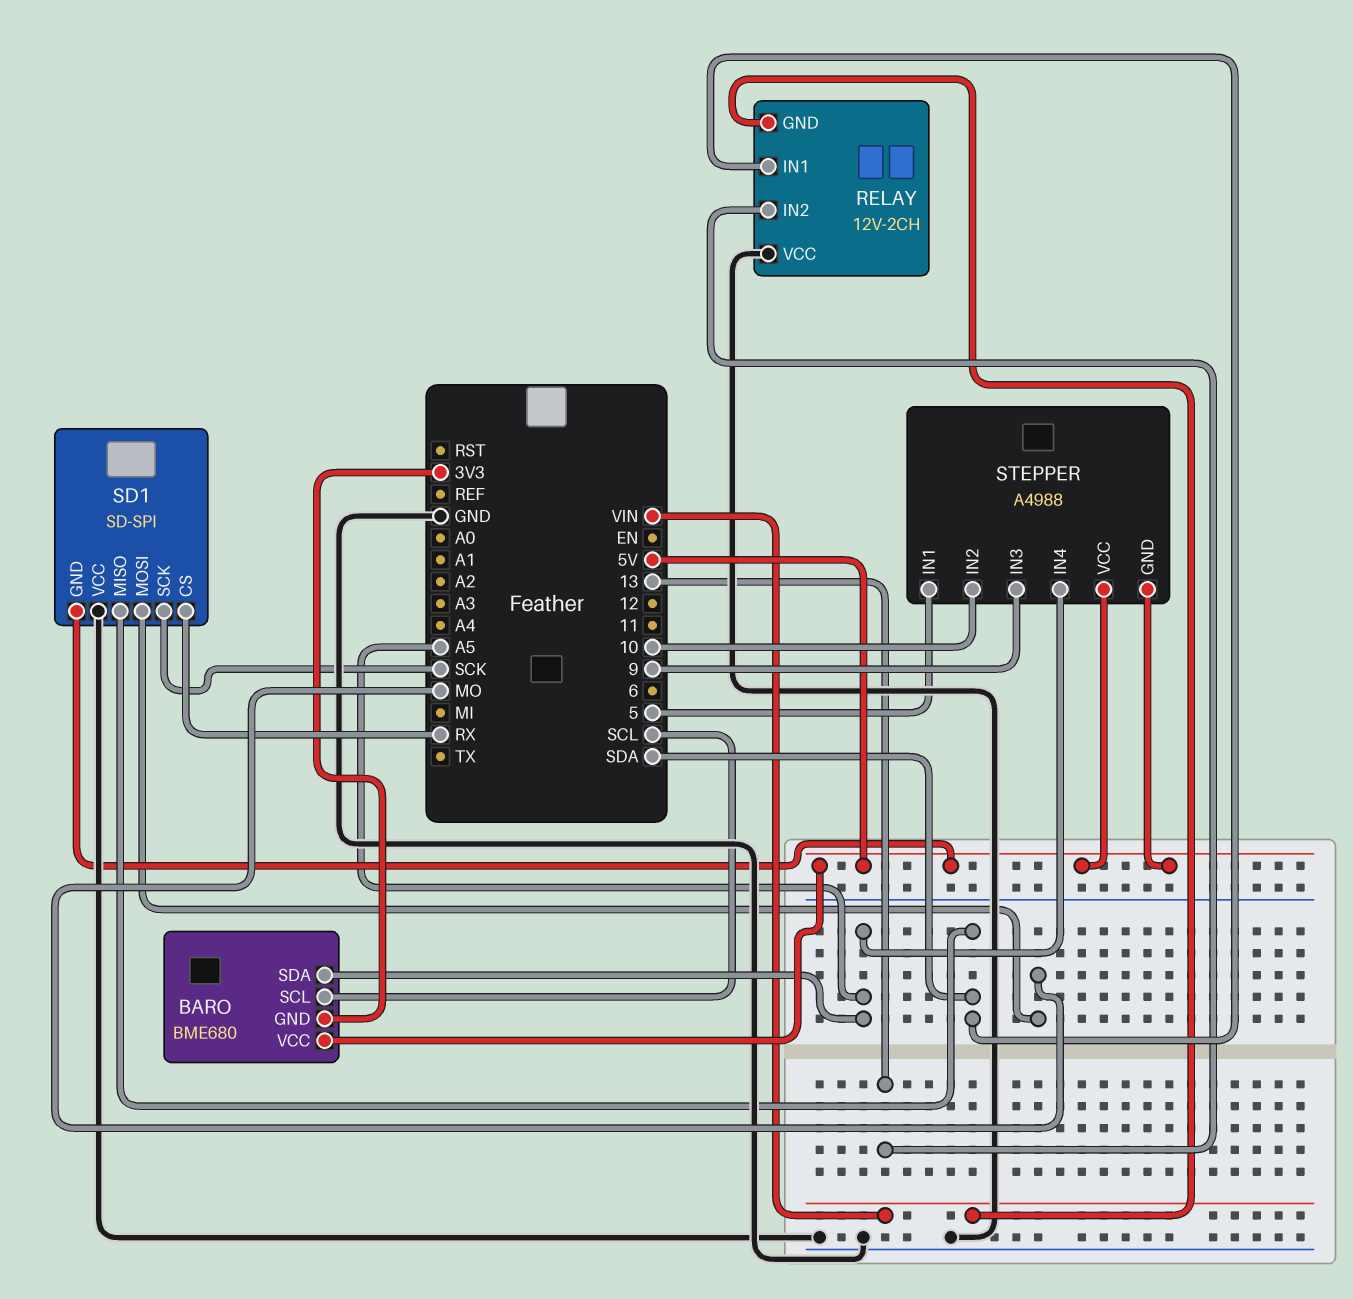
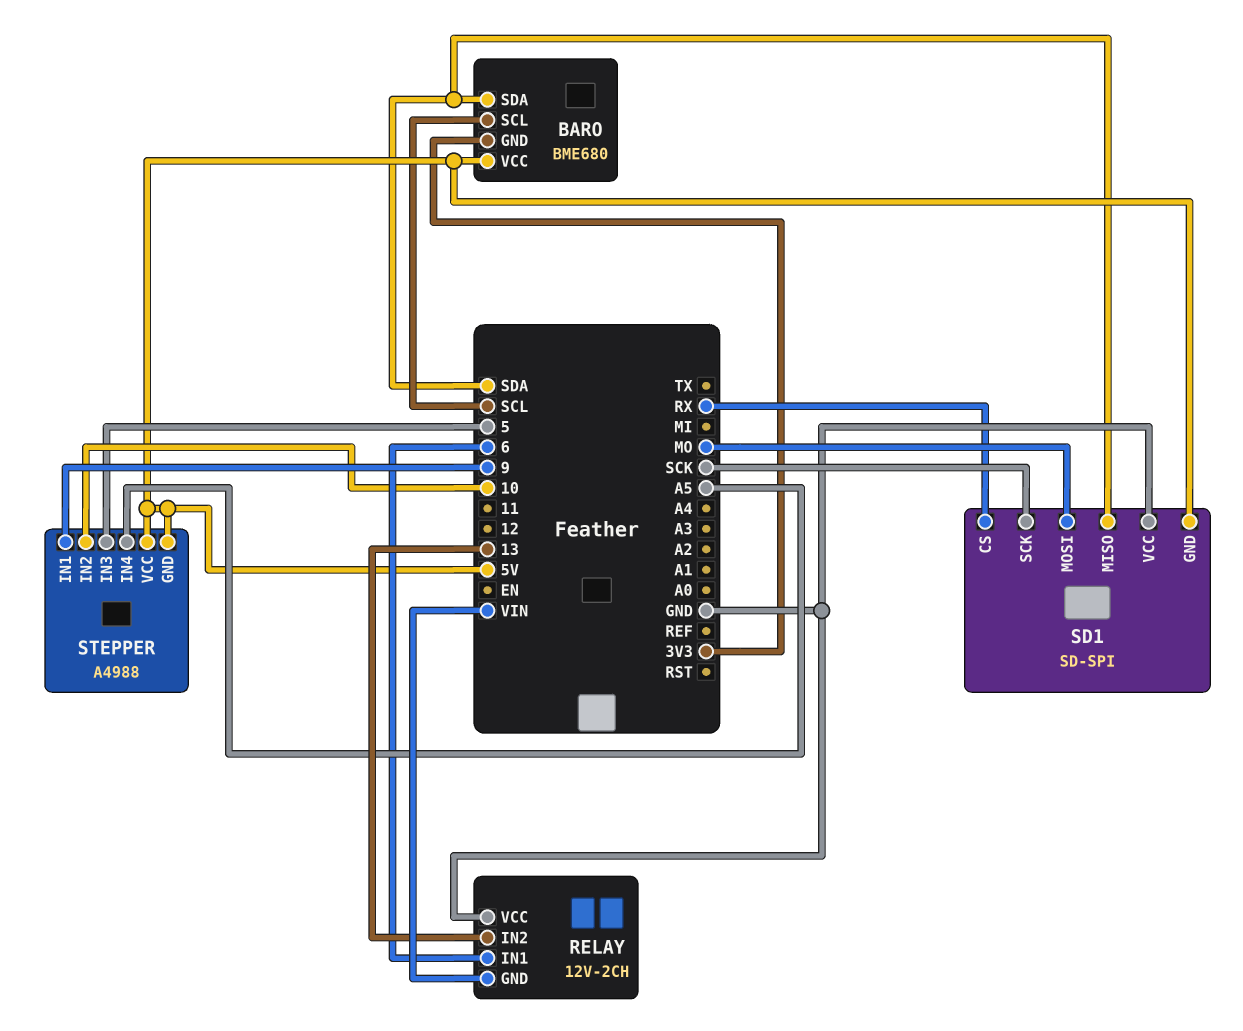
BARO pin SDA: A5 -> SDA
RELAY pin IN1: SDA -> 6
STEPPER pin IN1: 5 -> 9
STEPPER pin IN3: 9 -> 5

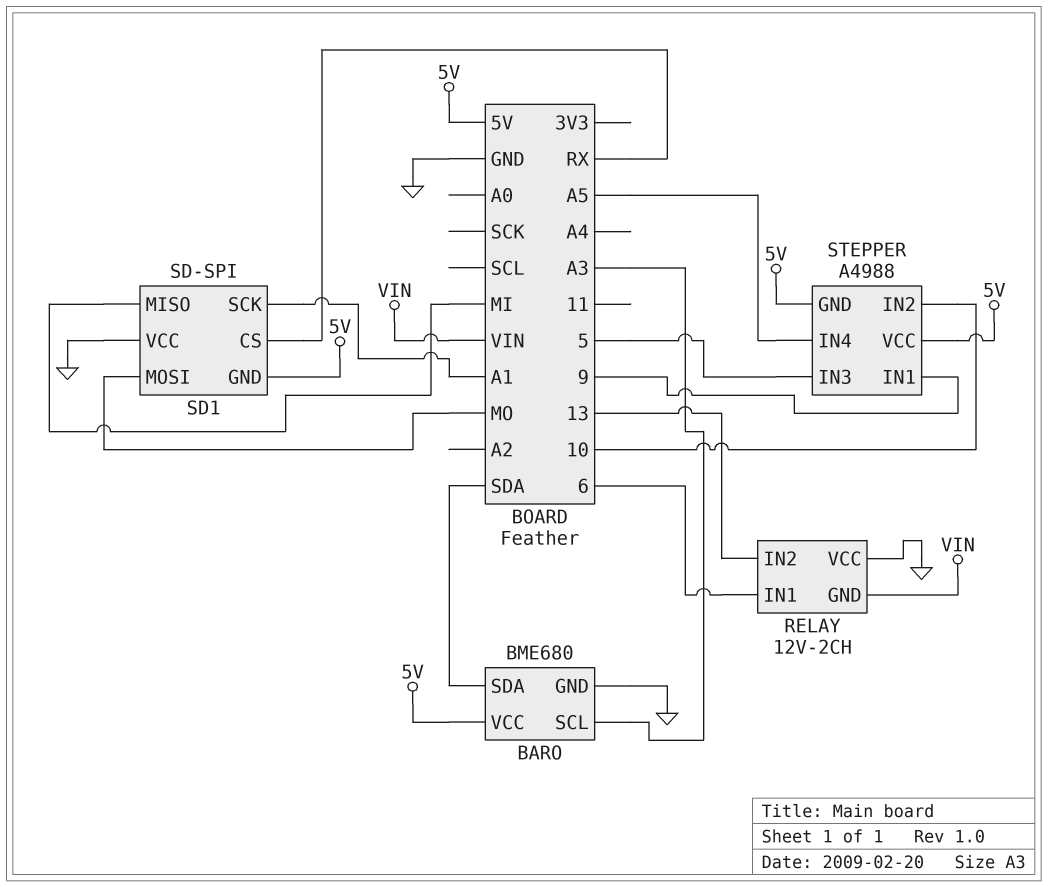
BARO pin GND: 3V3 -> GND
BARO pin SCL: SCL -> A3
SD1 pin MISO: SDA -> MI
SD1 pin SCK: SCK -> A1

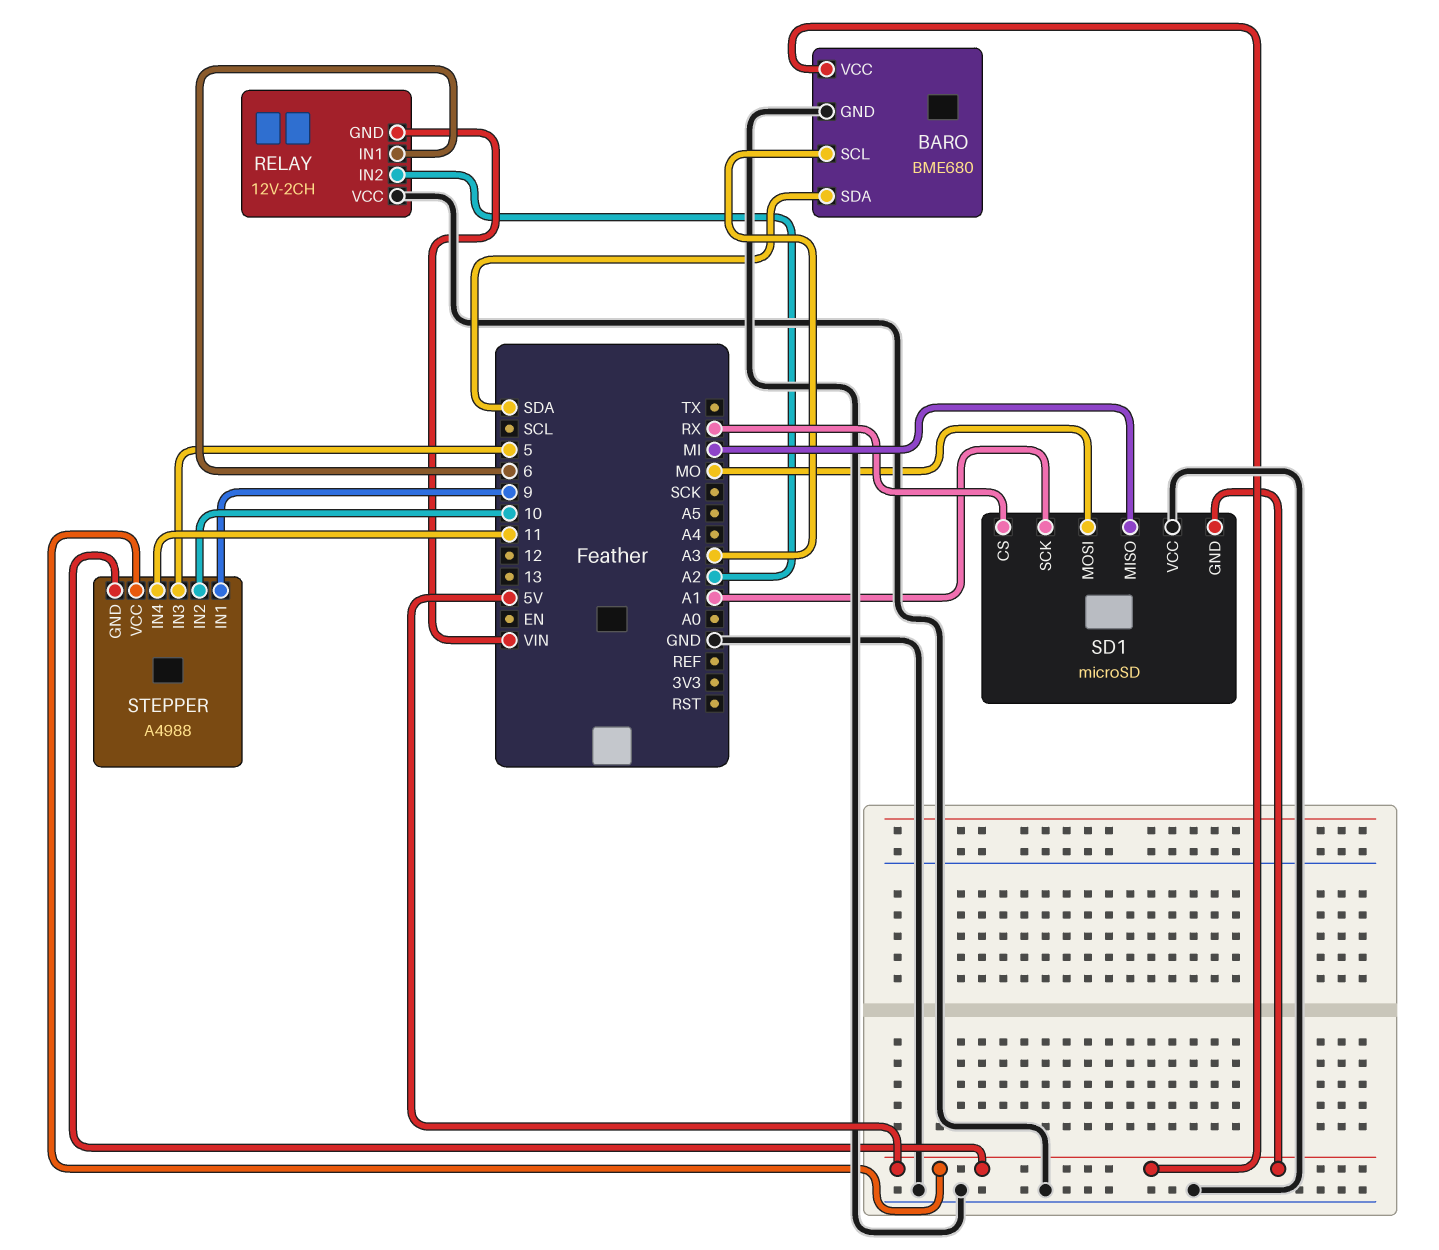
RELAY pin IN2: 13 -> A2
SD1: SD-SPI -> microSD
STEPPER pin IN4: A5 -> 11

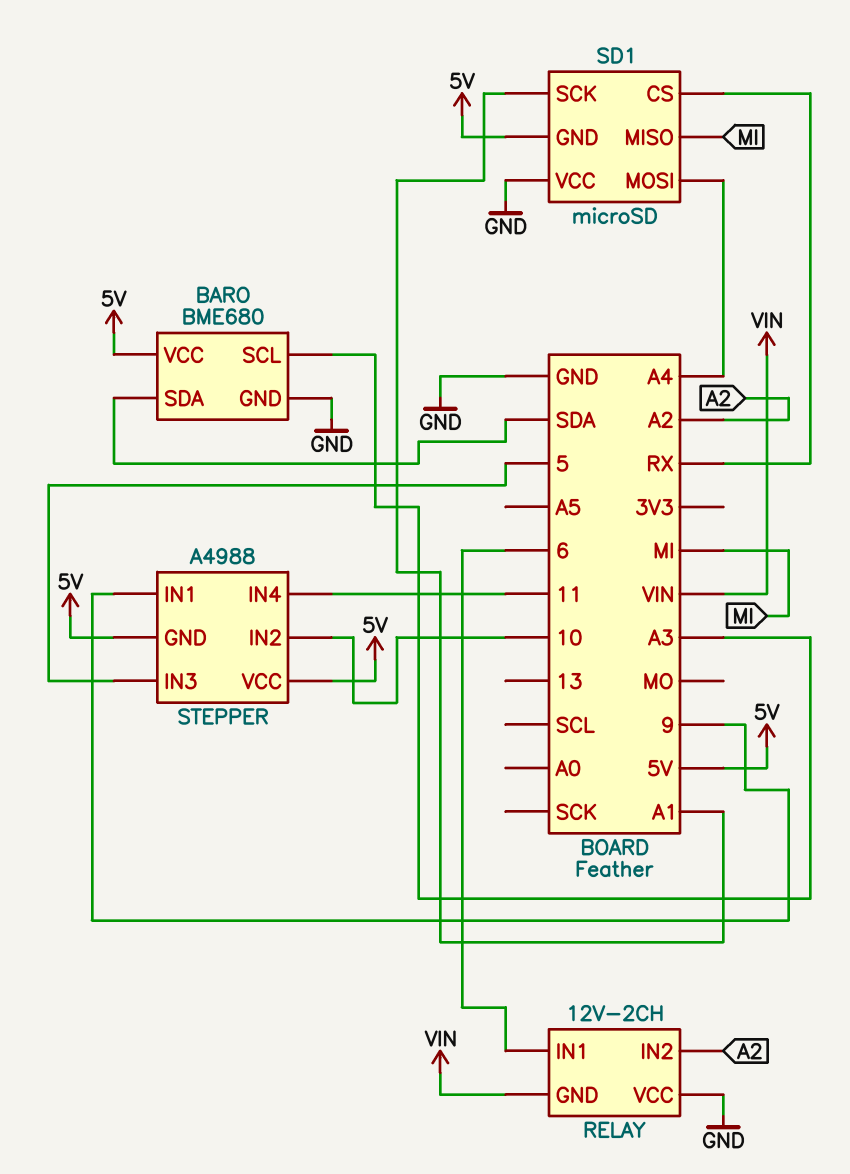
SD1 pin MOSI: MO -> A4

